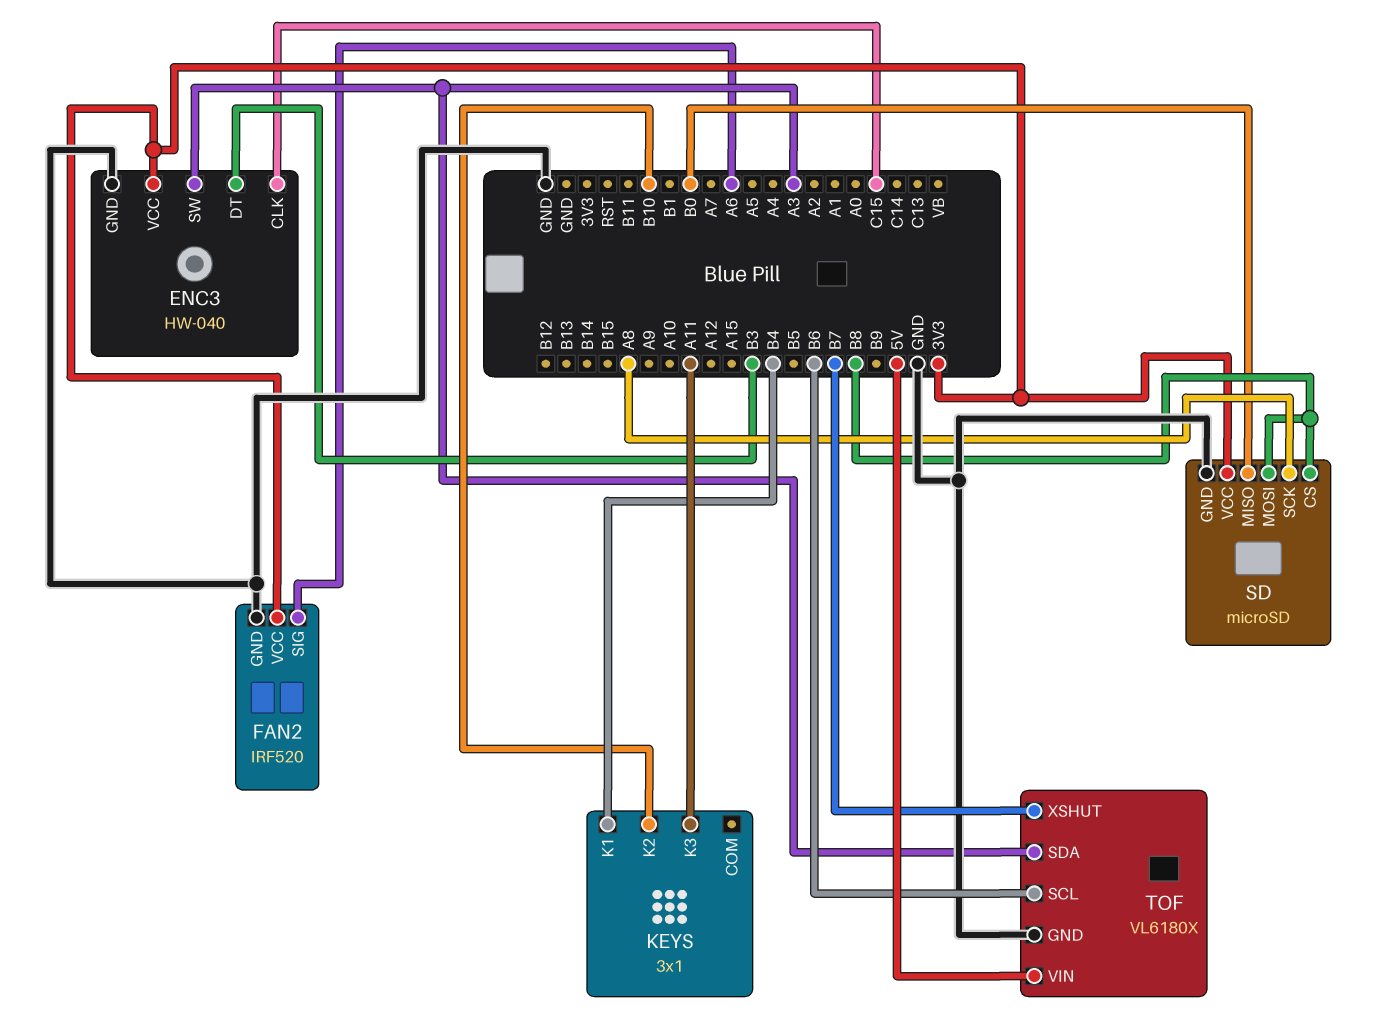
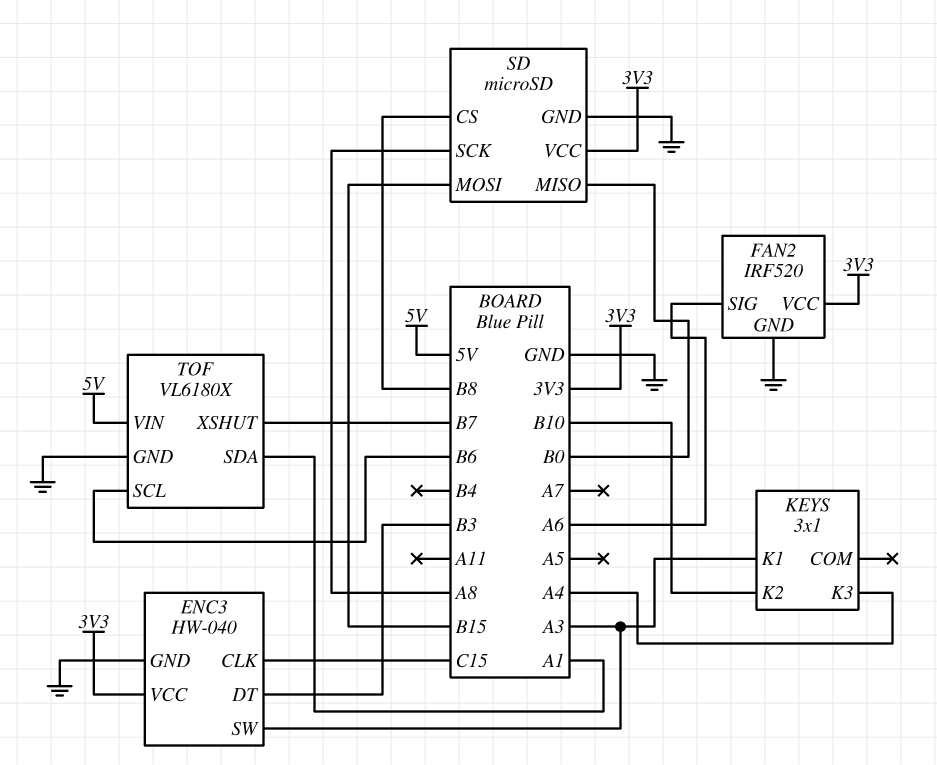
KEYS pin K1: B4 -> A3
KEYS pin K3: A11 -> A4
SD pin MOSI: B8 -> B15
TOF pin SDA: A3 -> A1

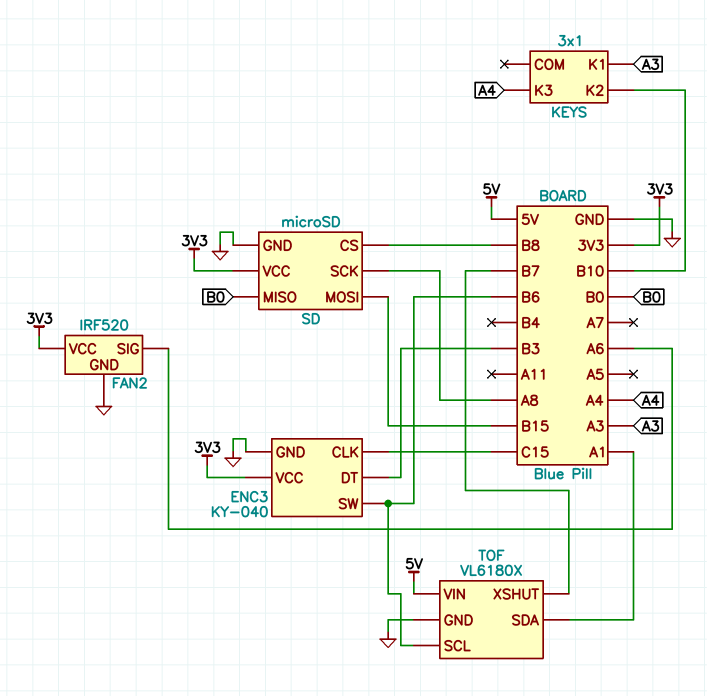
ENC3: HW-040 -> KY-040
ENC3 pin SW: A3 -> B6

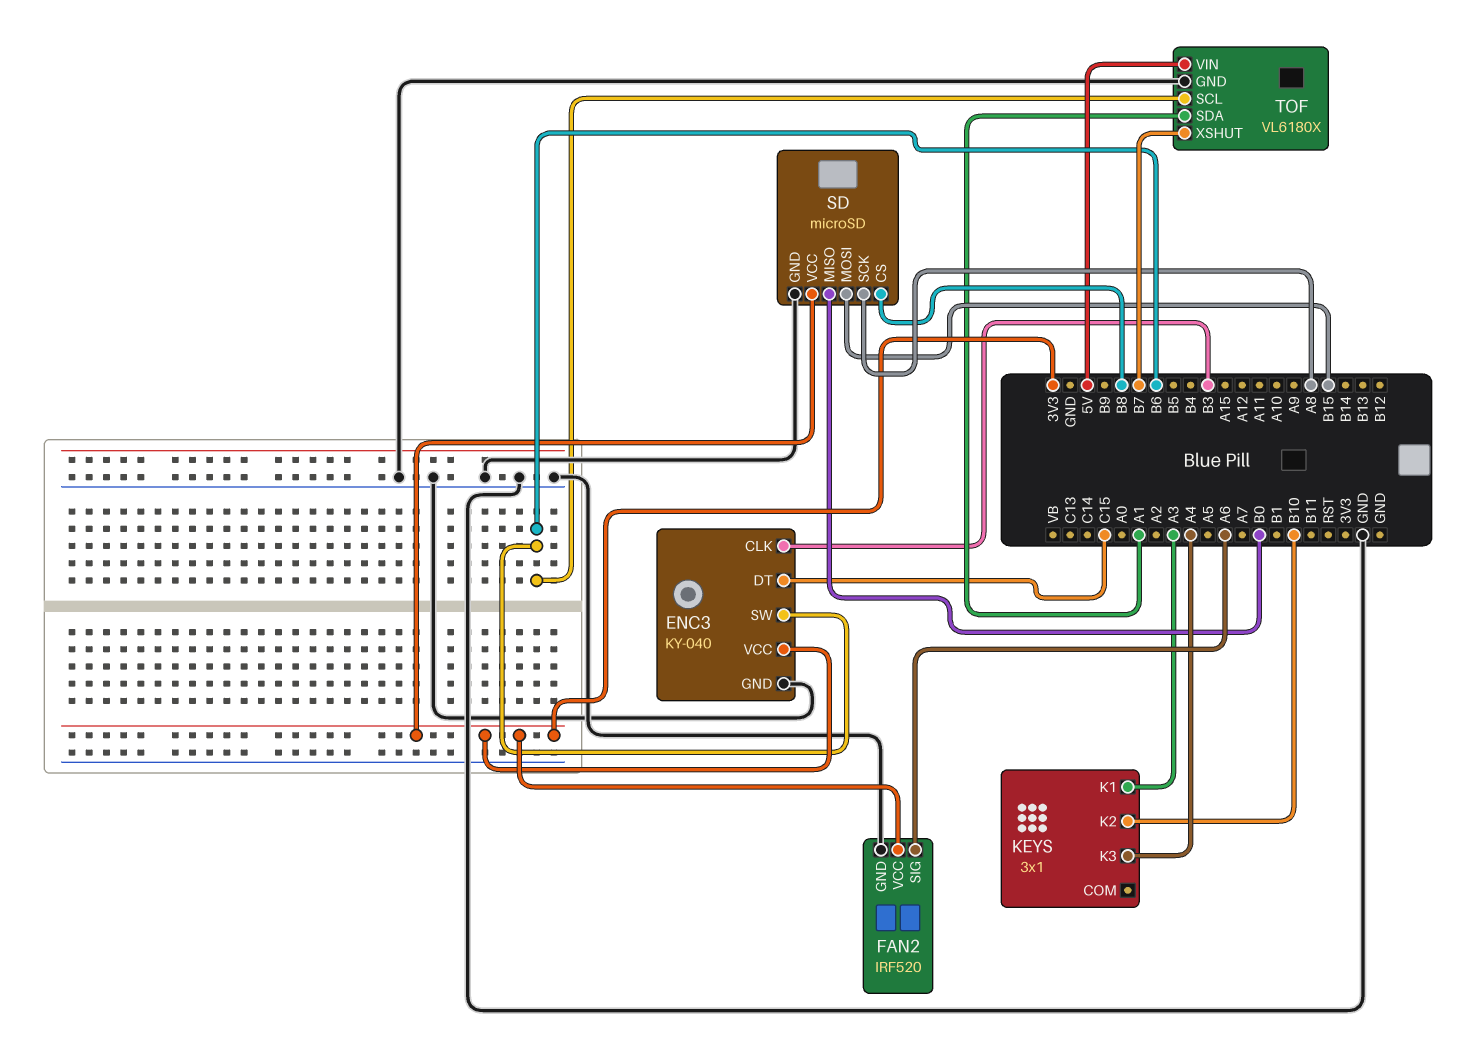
ENC3 pin CLK: C15 -> B3
ENC3 pin DT: B3 -> C15

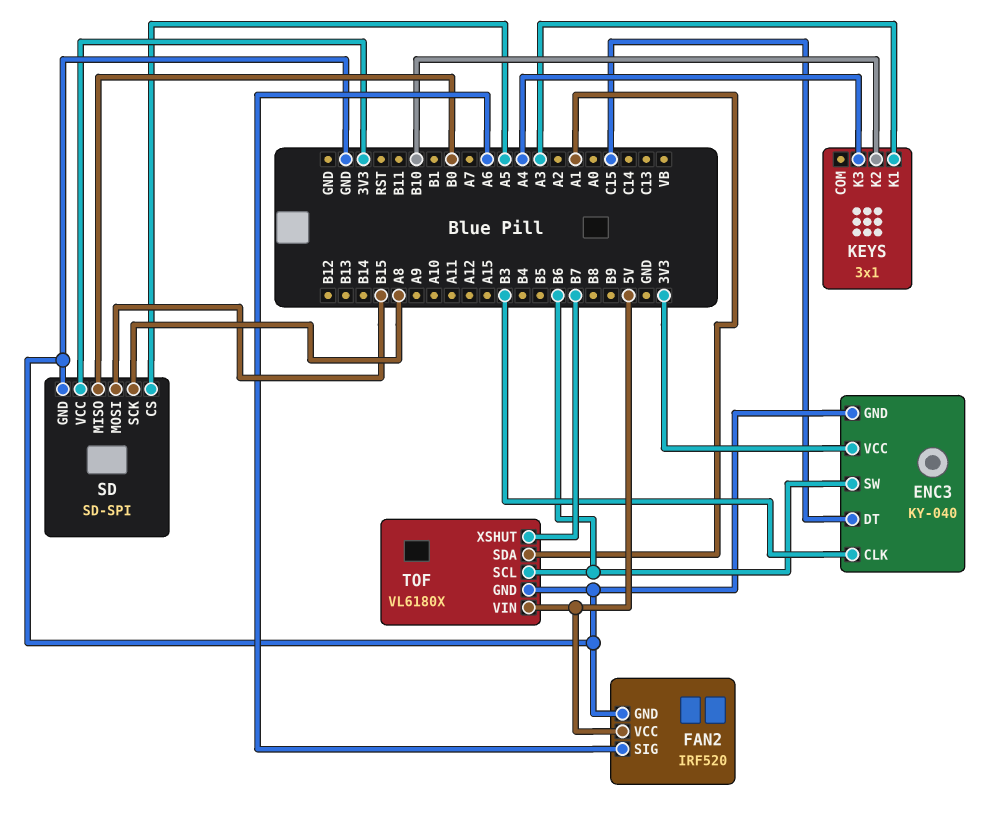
FAN2 pin VCC: 3V3 -> 5V
SD: microSD -> SD-SPI
SD pin CS: B8 -> A5

